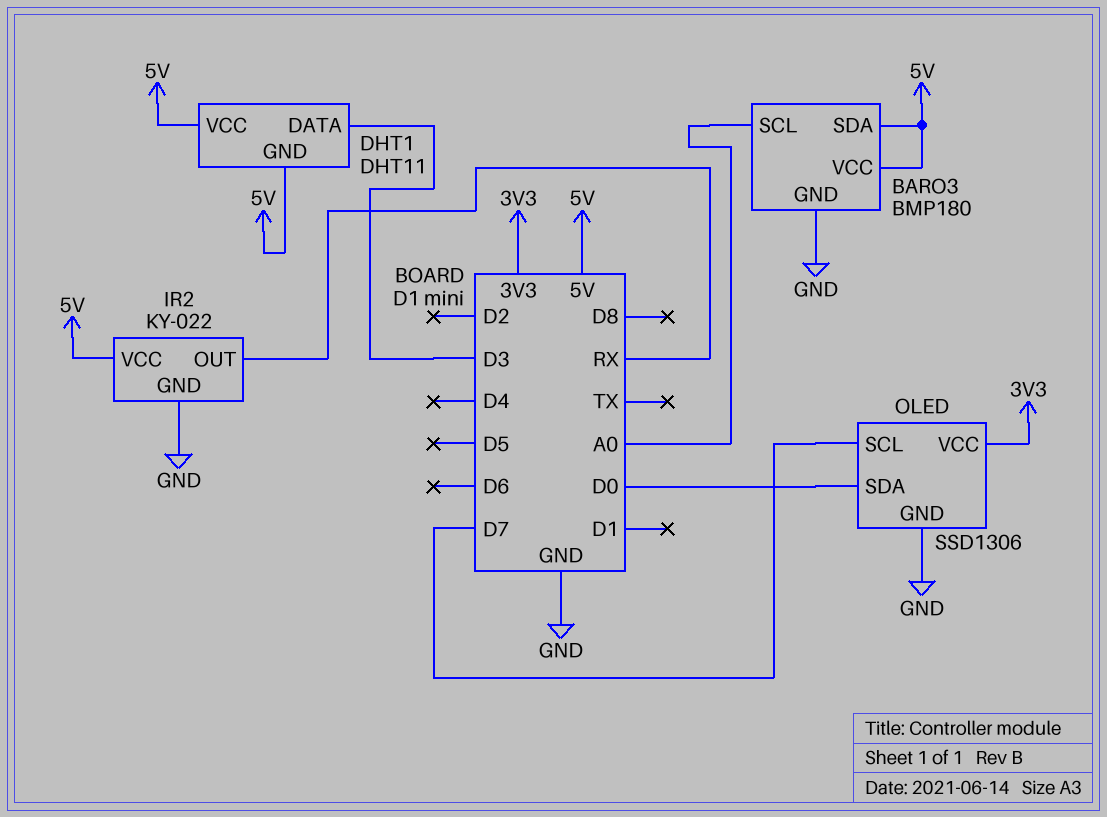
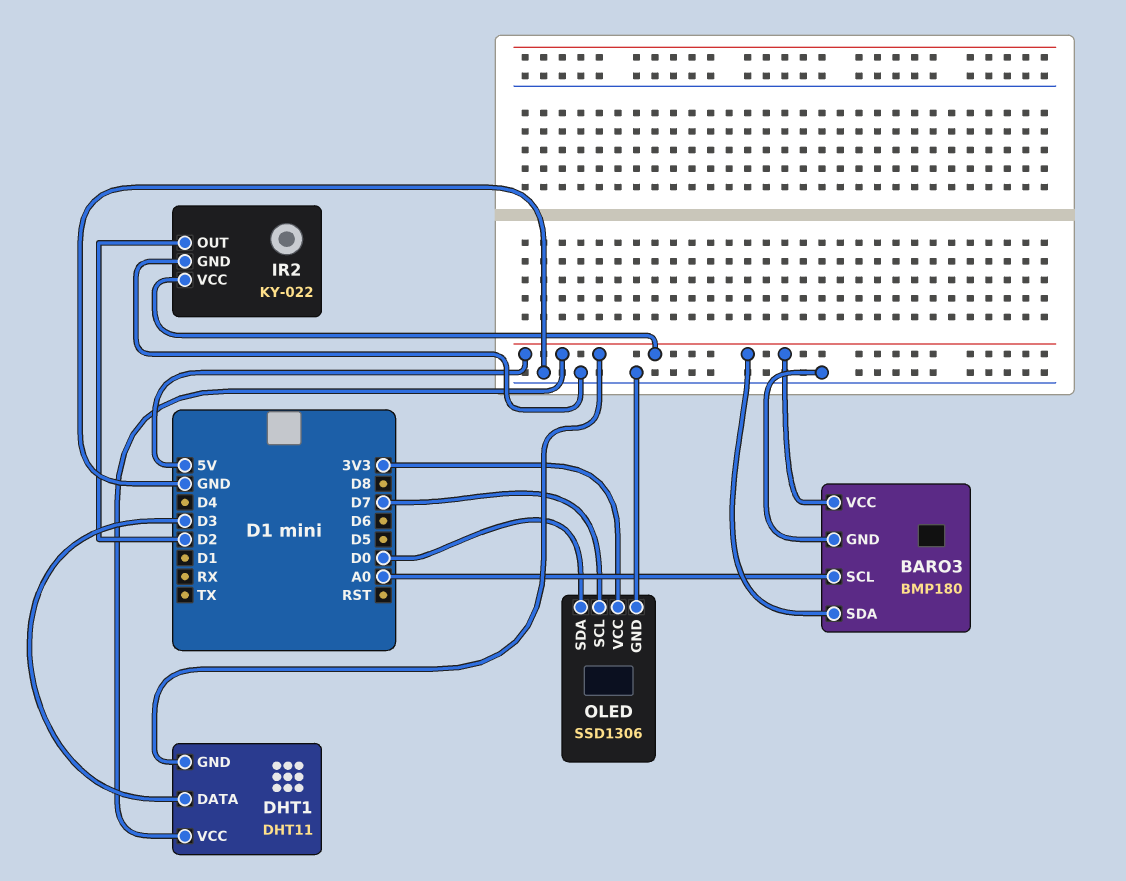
IR2 pin OUT: RX -> D2

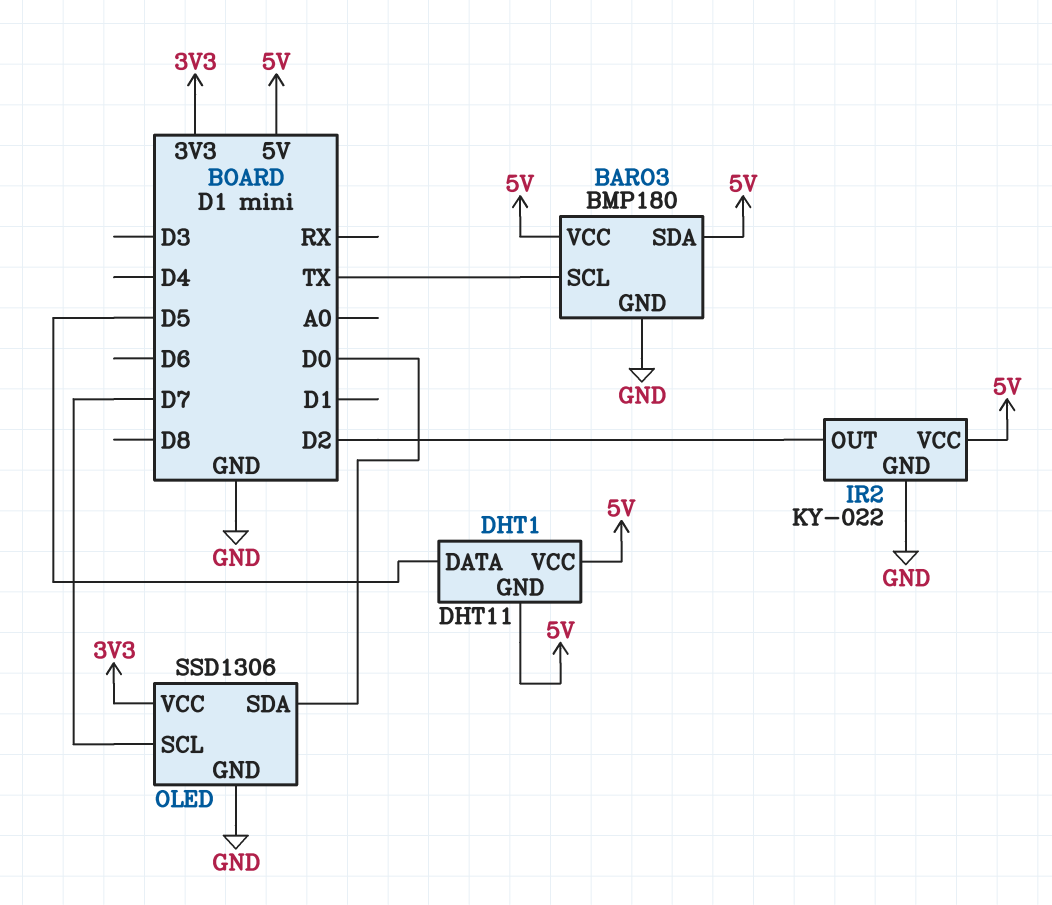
BARO3 pin SCL: A0 -> TX
DHT1 pin DATA: D3 -> D5

